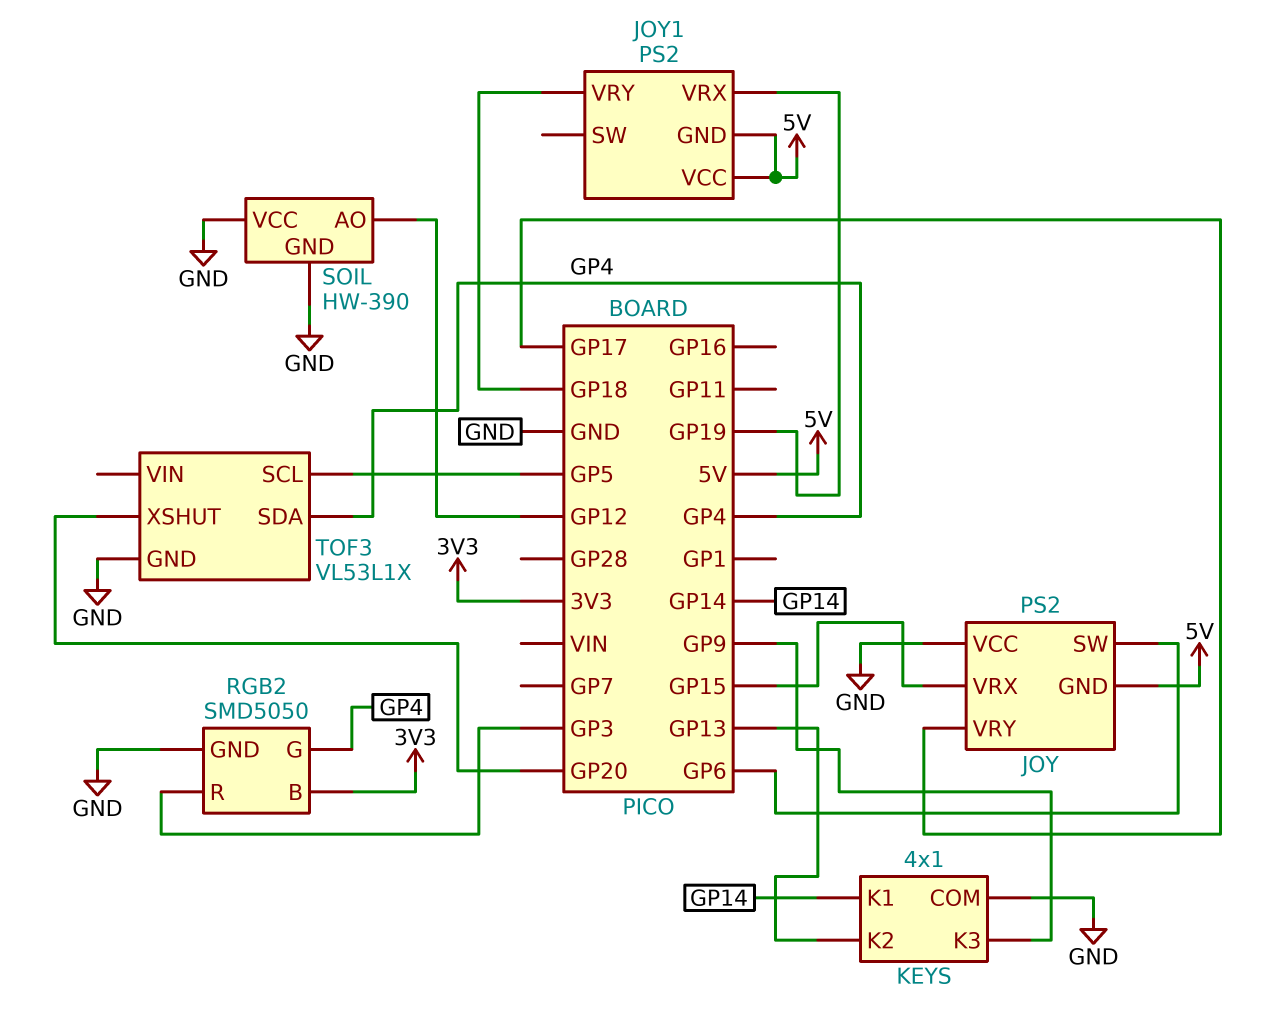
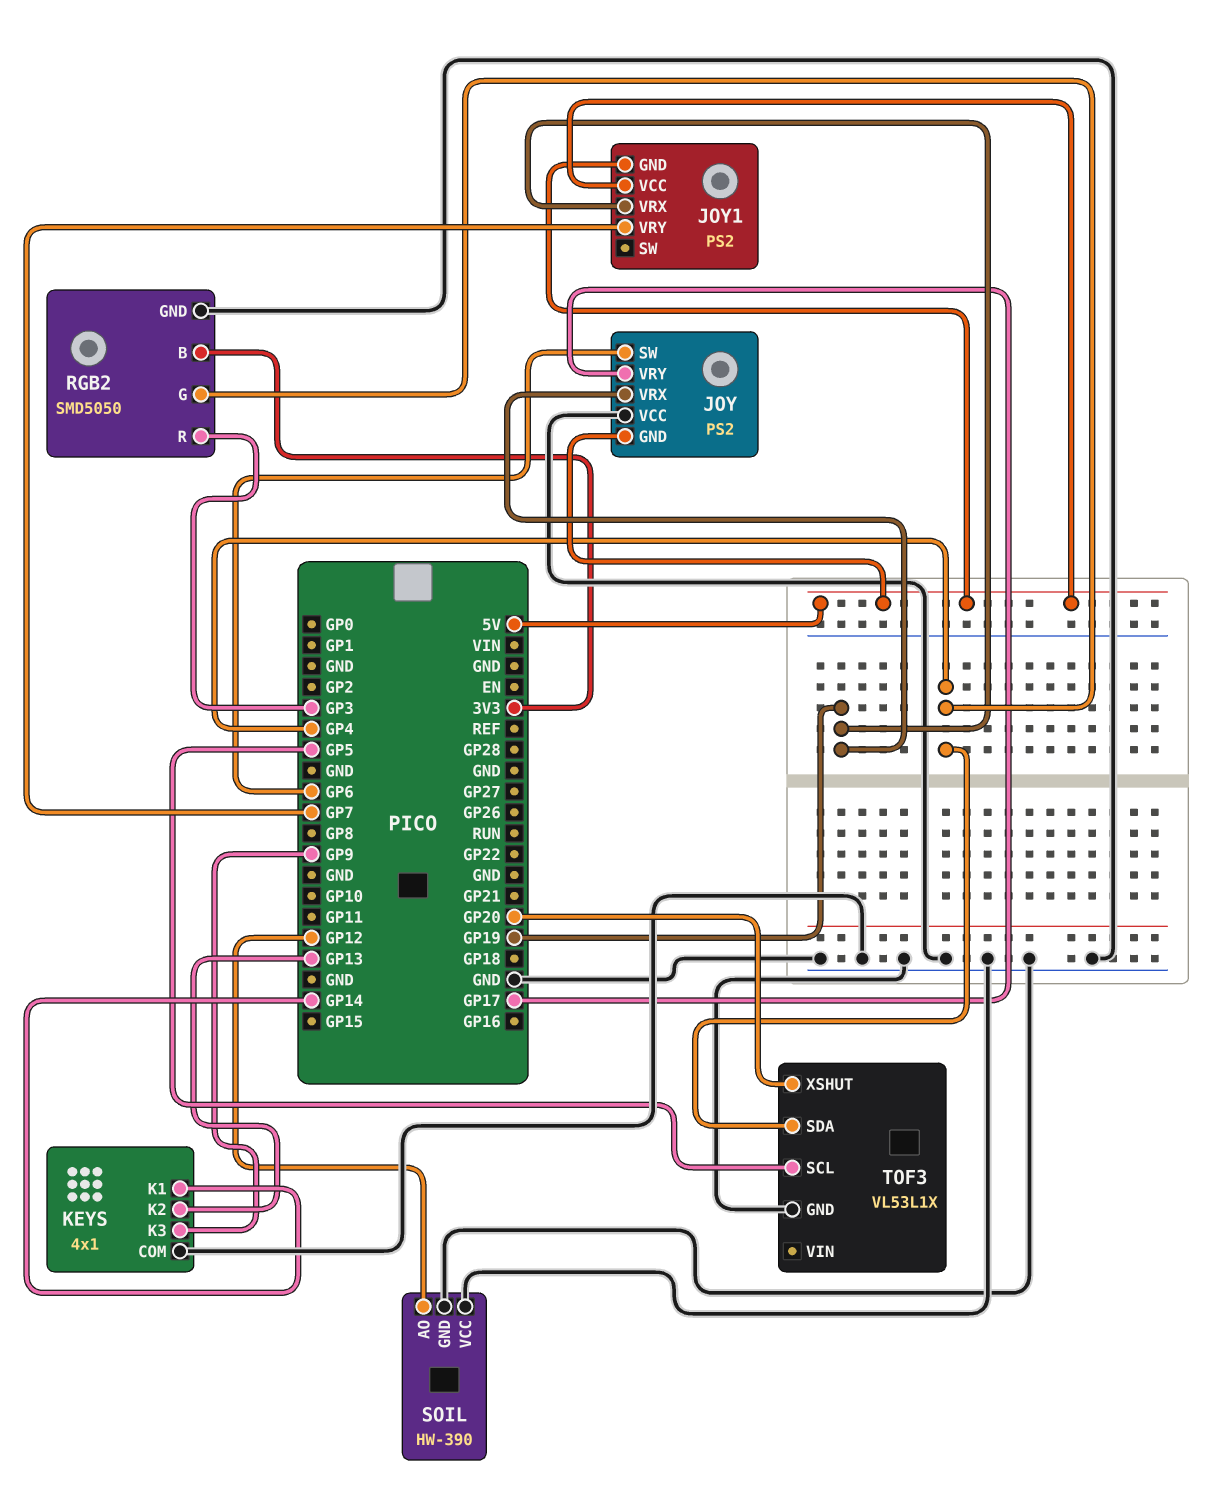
JOY pin VRX: GP15 -> GP19
JOY1 pin VRY: GP18 -> GP7

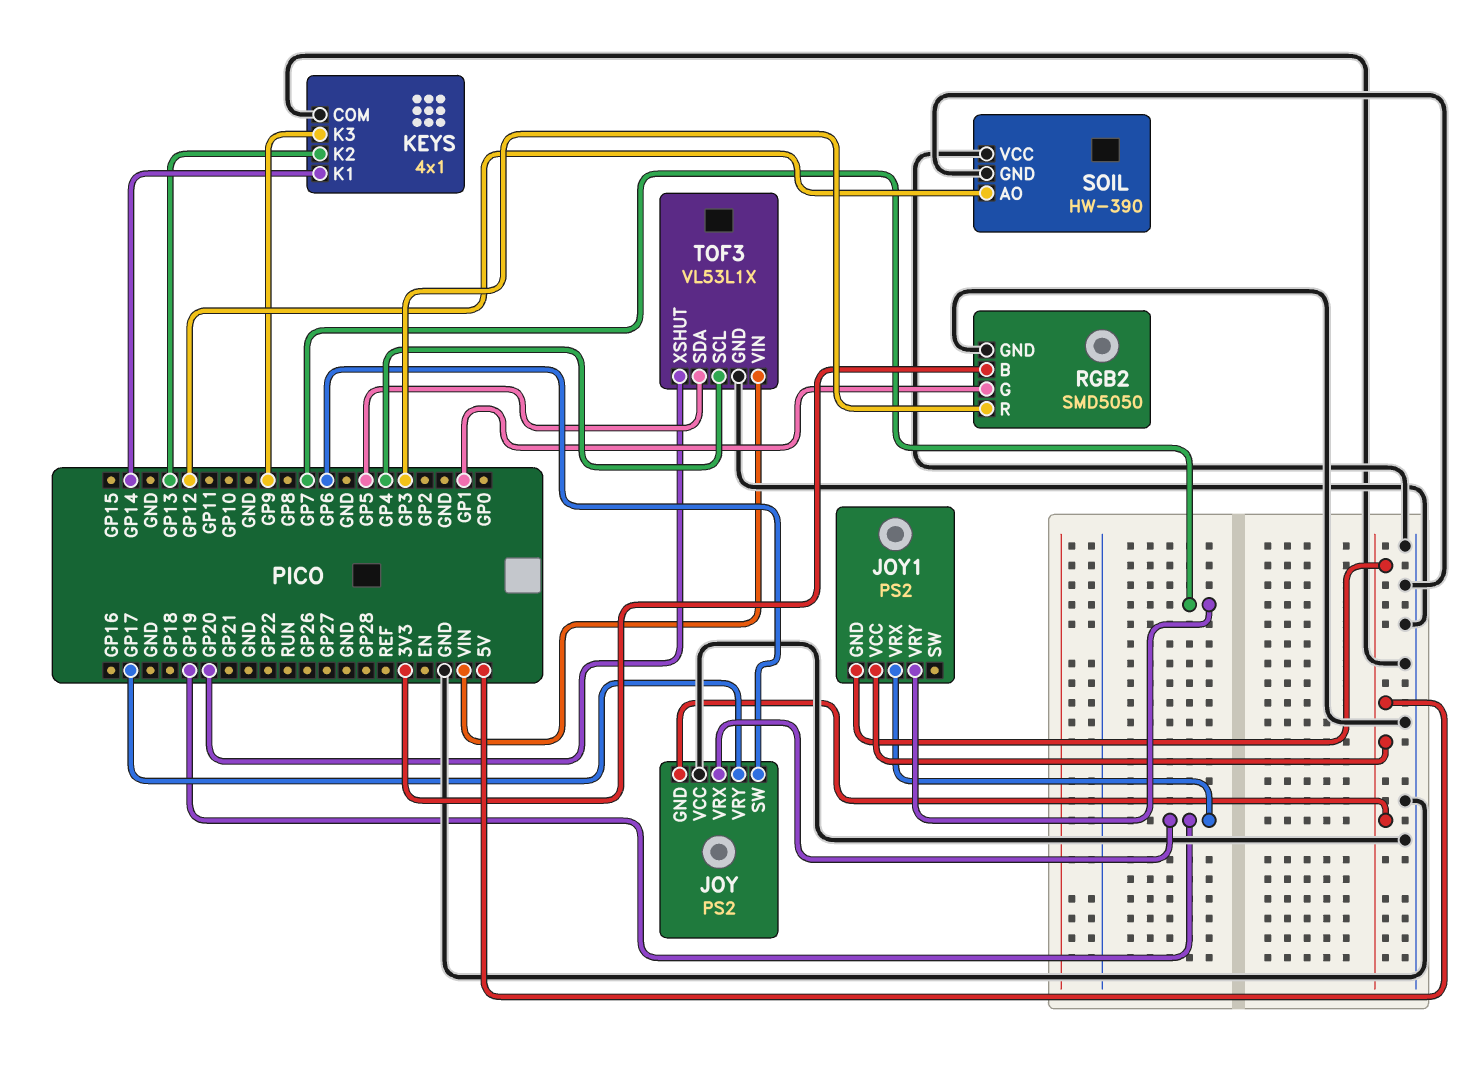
RGB2 pin G: GP4 -> GP1
TOF3 pin SCL: GP5 -> GP4
TOF3 pin SDA: GP4 -> GP5
TOF3 pin VIN: none -> VIN

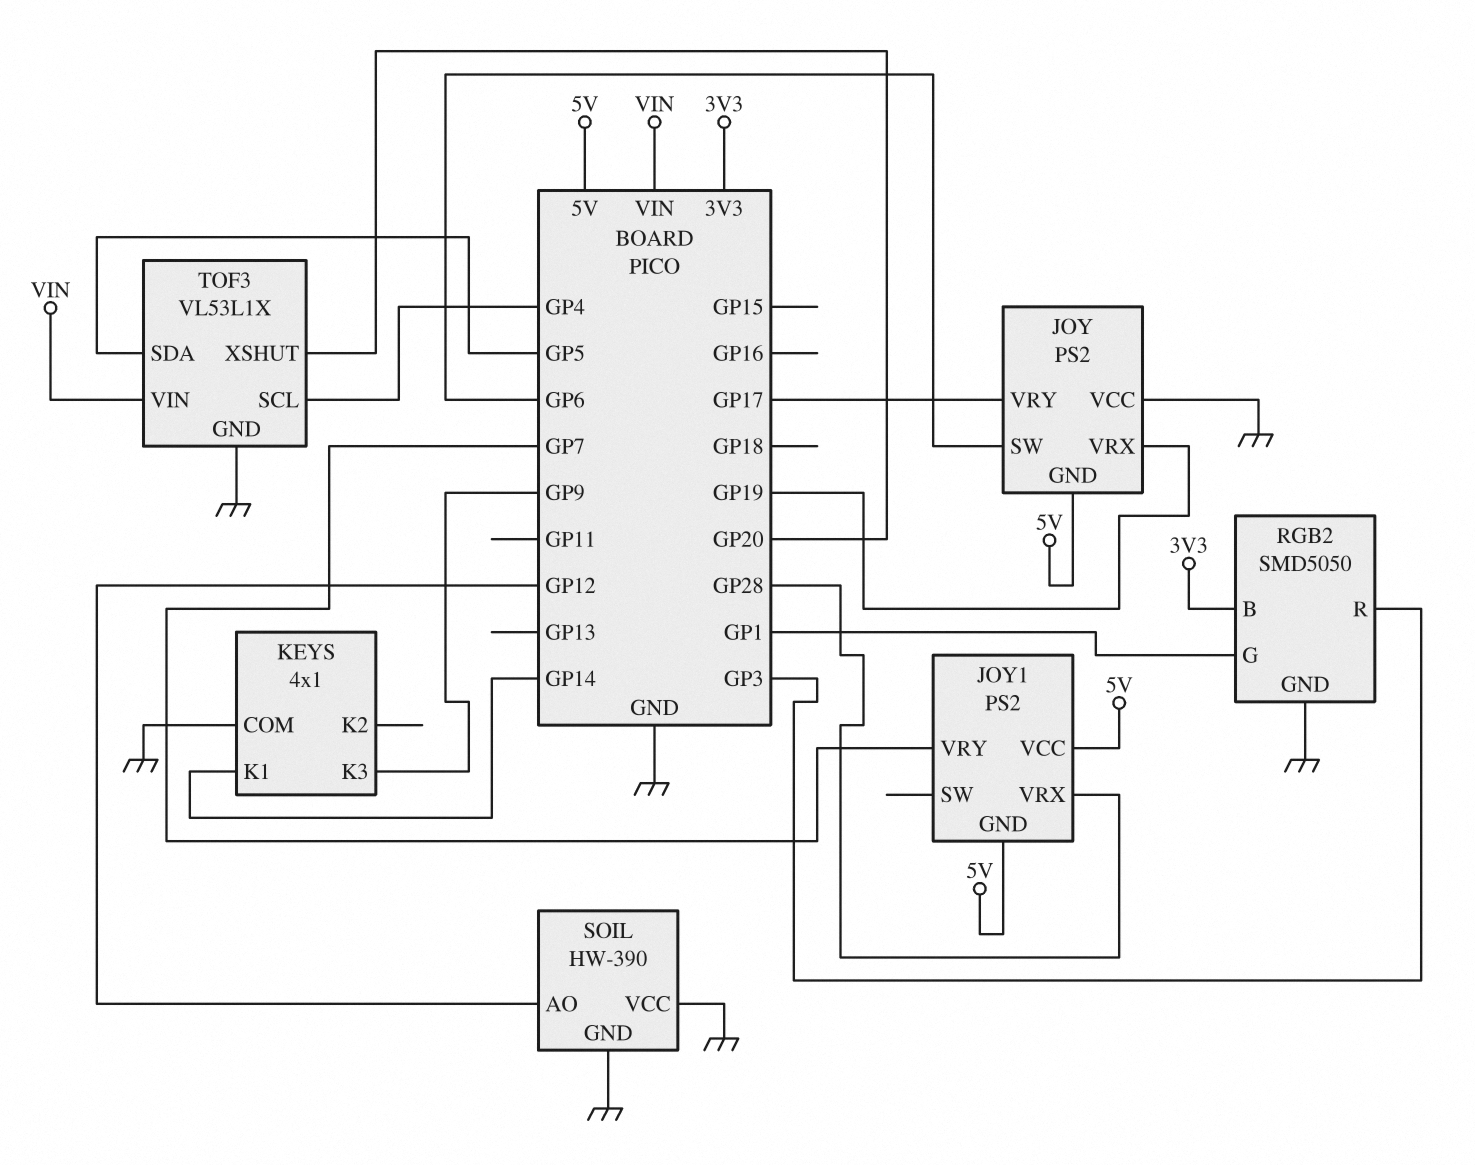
JOY1 pin VRX: GP19 -> GP28
KEYS pin K2: GP13 -> none

